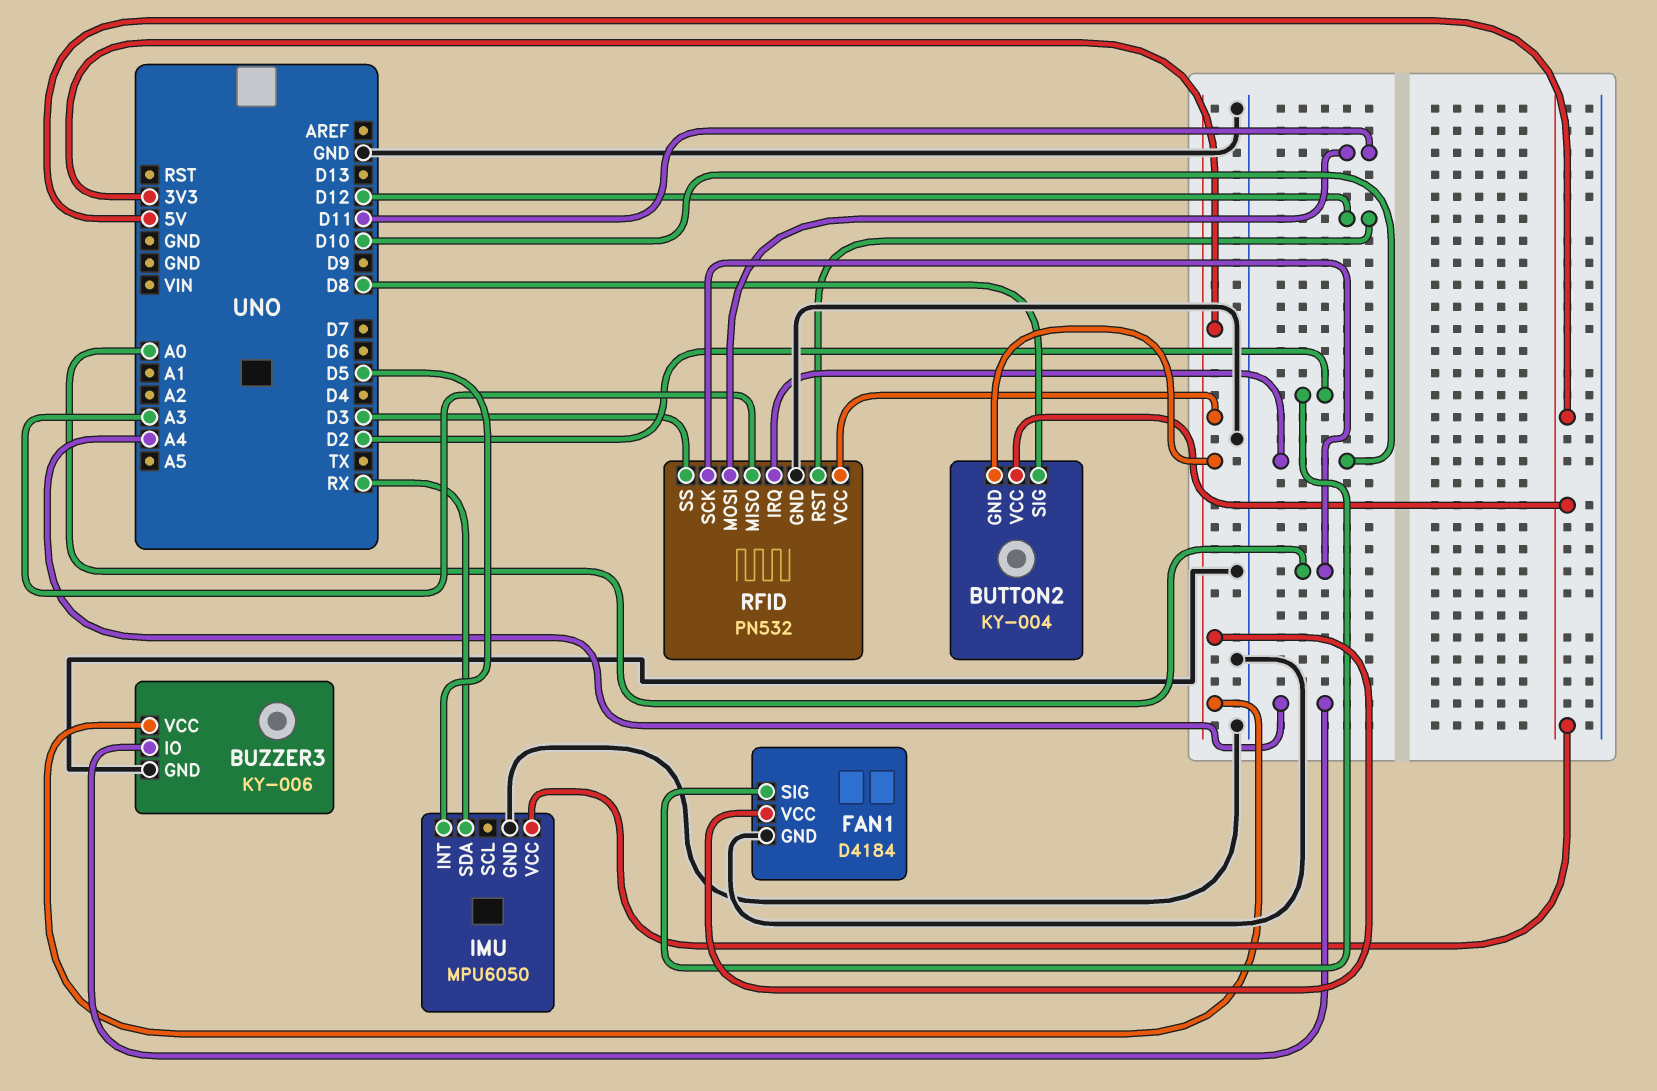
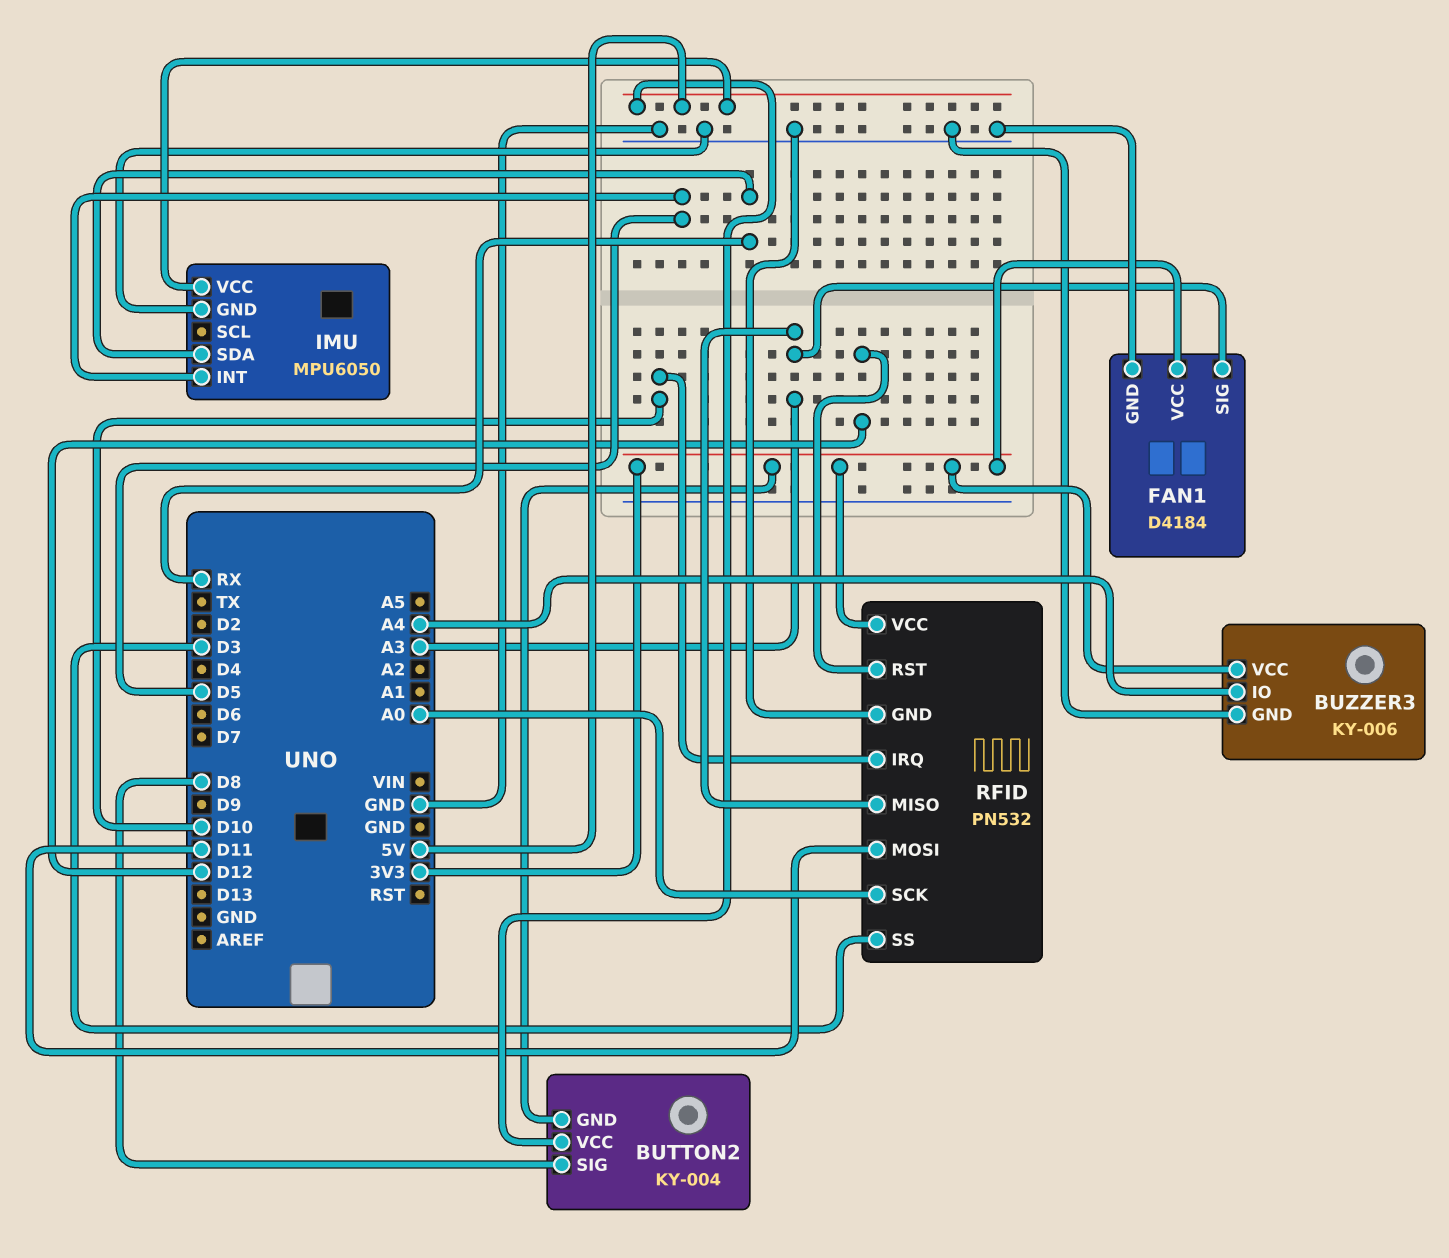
FAN1 pin SIG: D2 -> A3

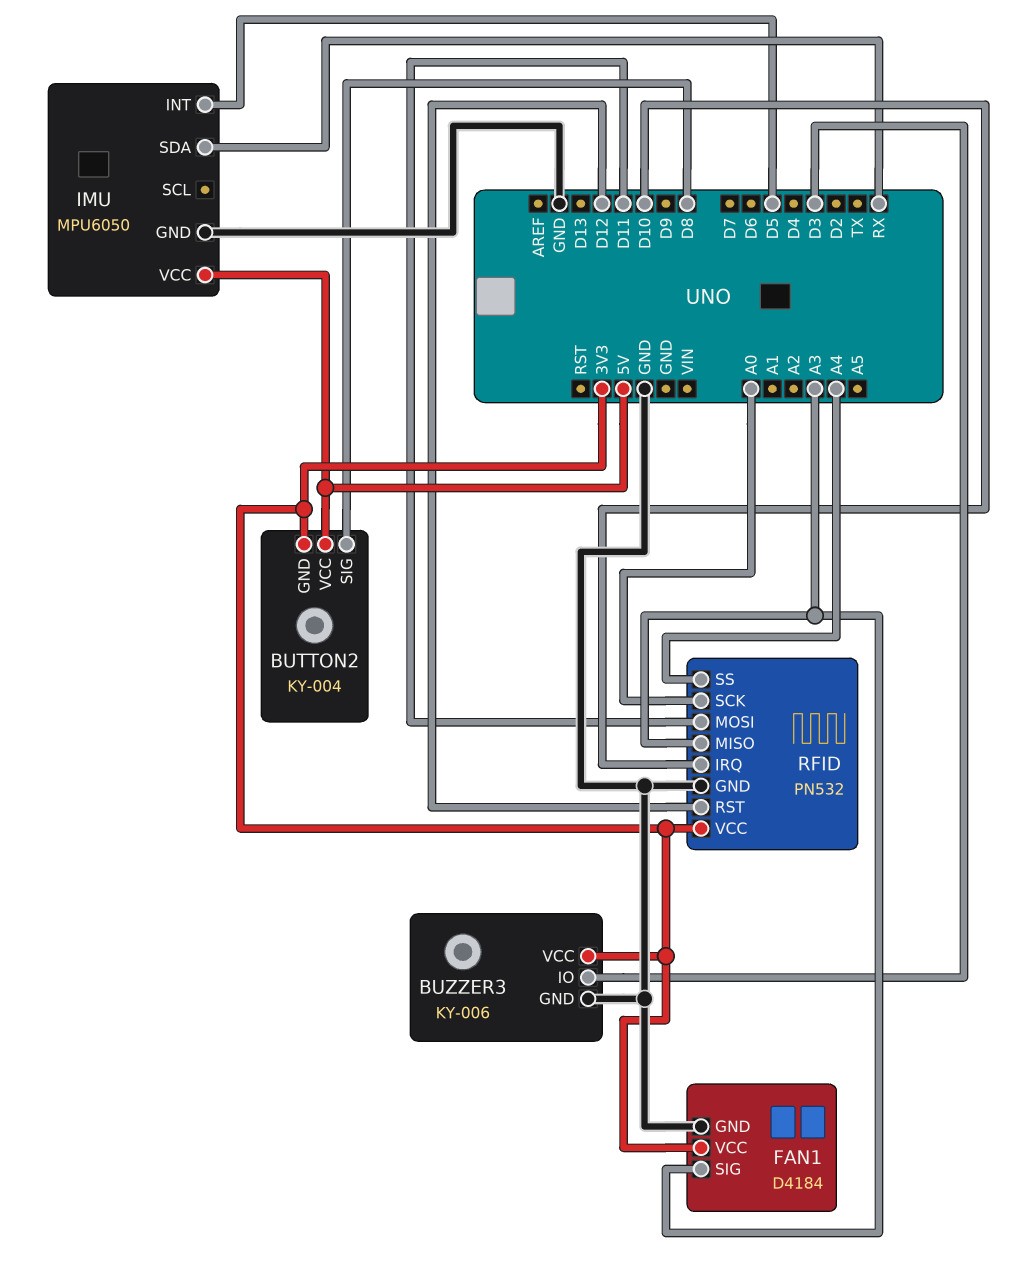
BUZZER3 pin IO: A4 -> D3
RFID pin SS: D3 -> A4

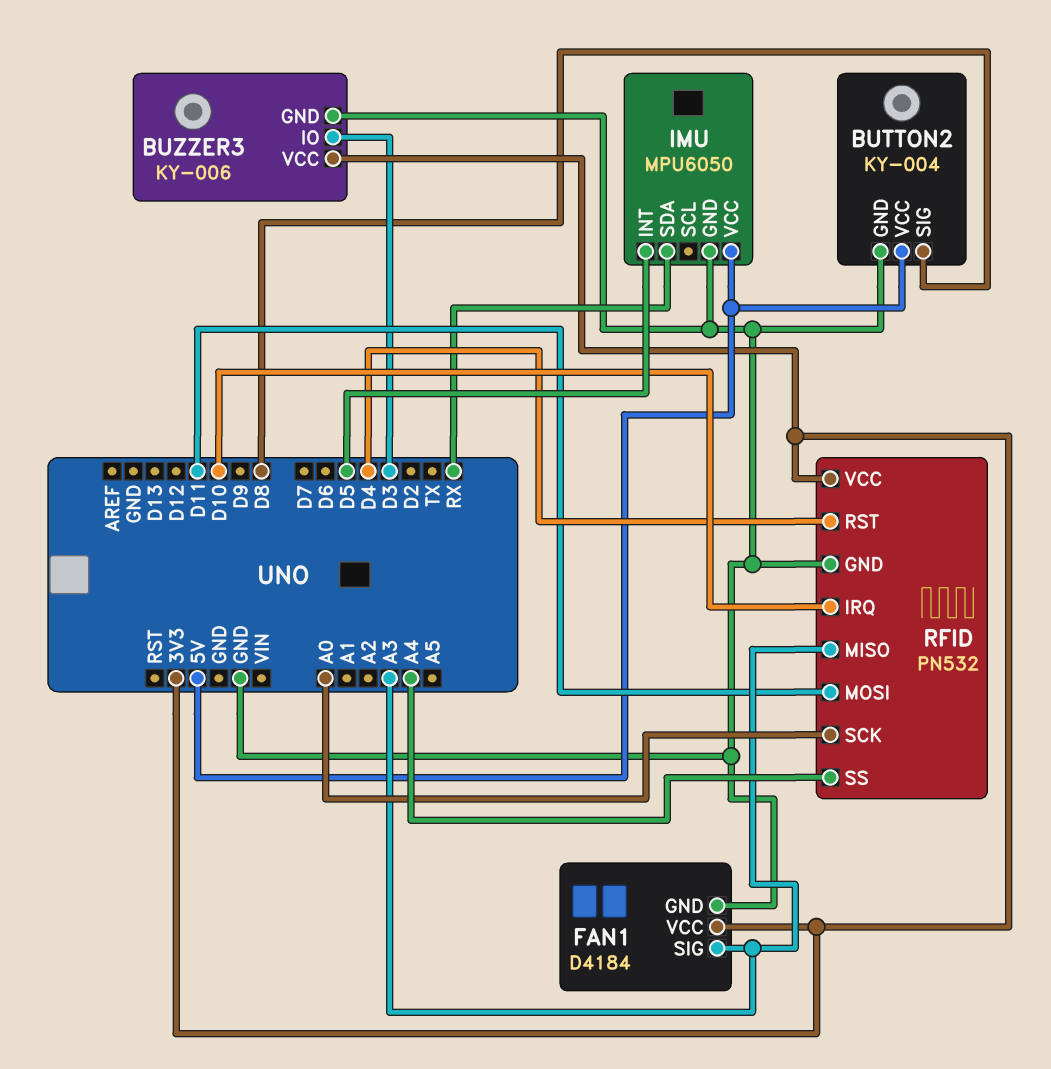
BUTTON2 pin GND: 3V3 -> GND
RFID pin RST: D12 -> D4

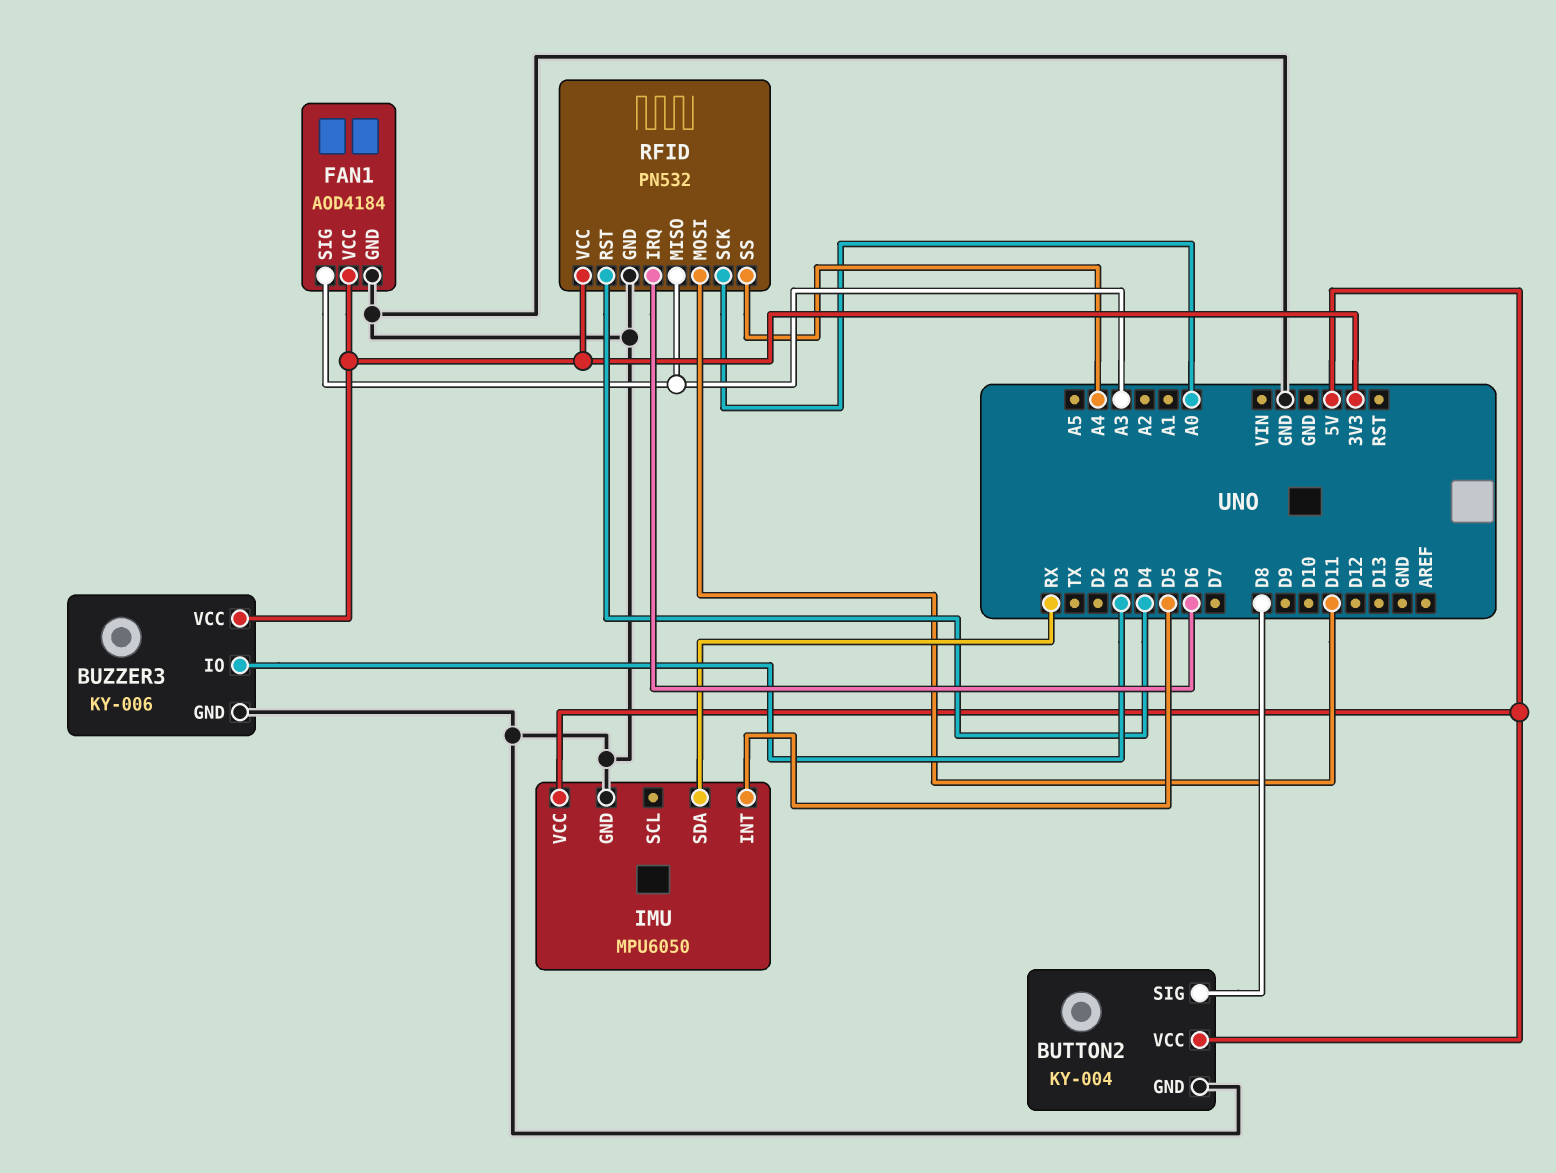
FAN1: D4184 -> AOD4184
RFID pin IRQ: D10 -> D6

